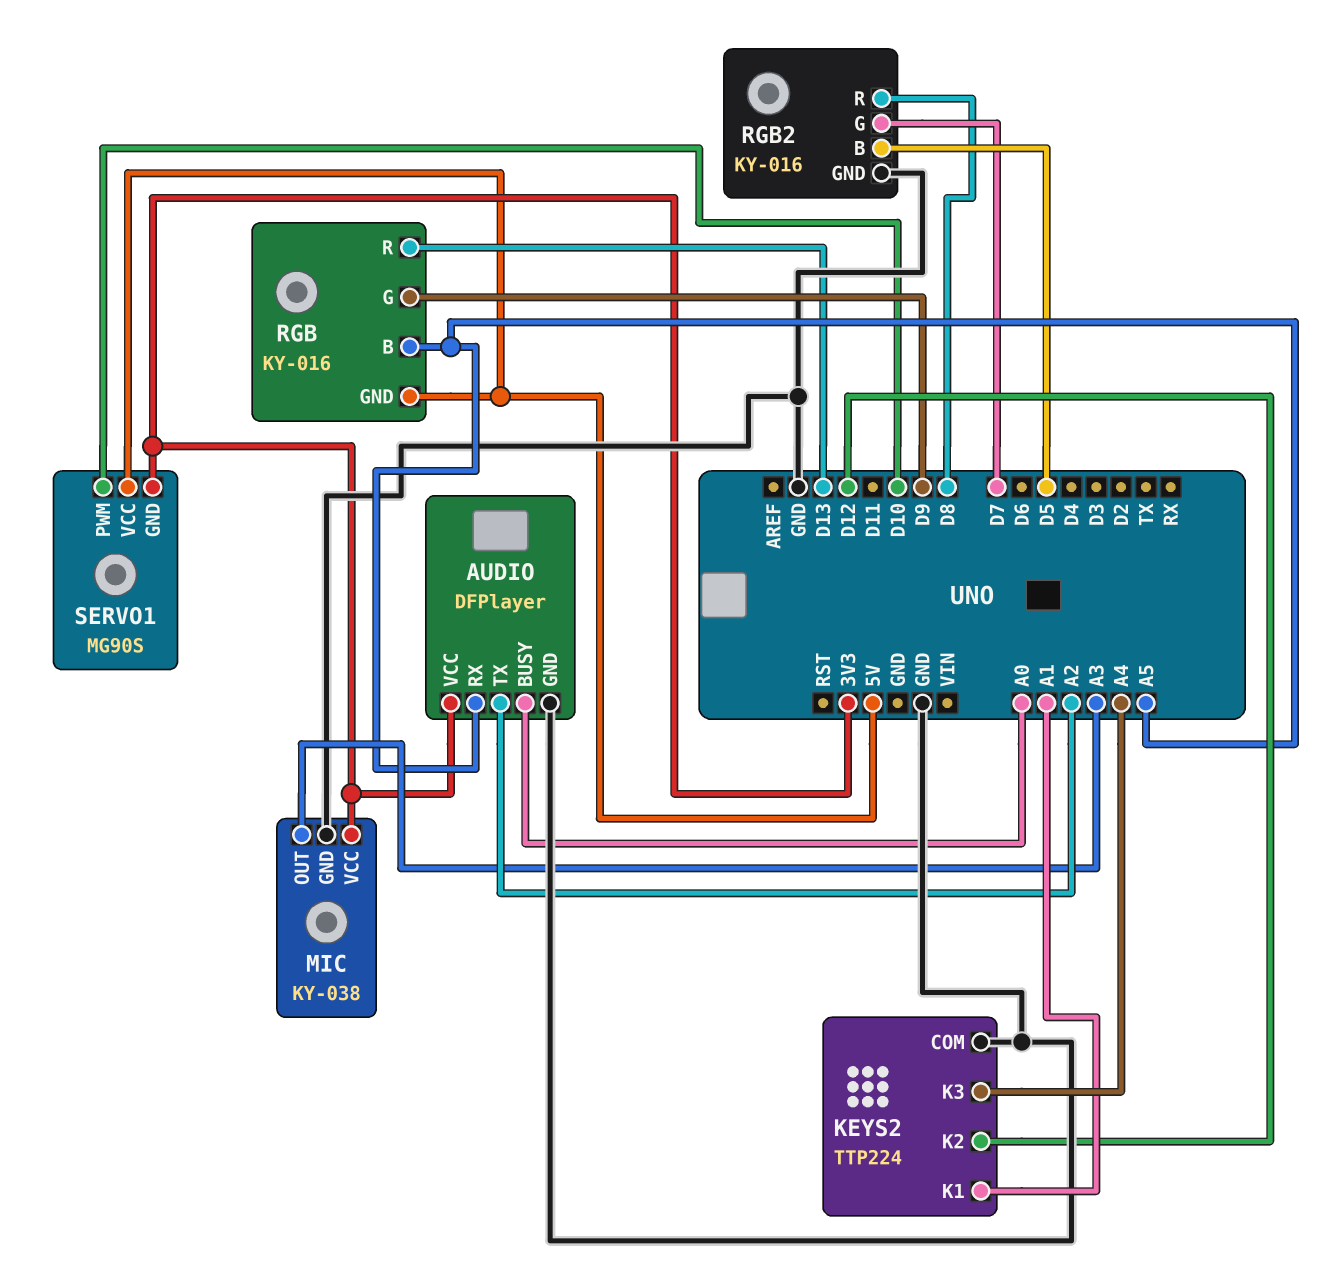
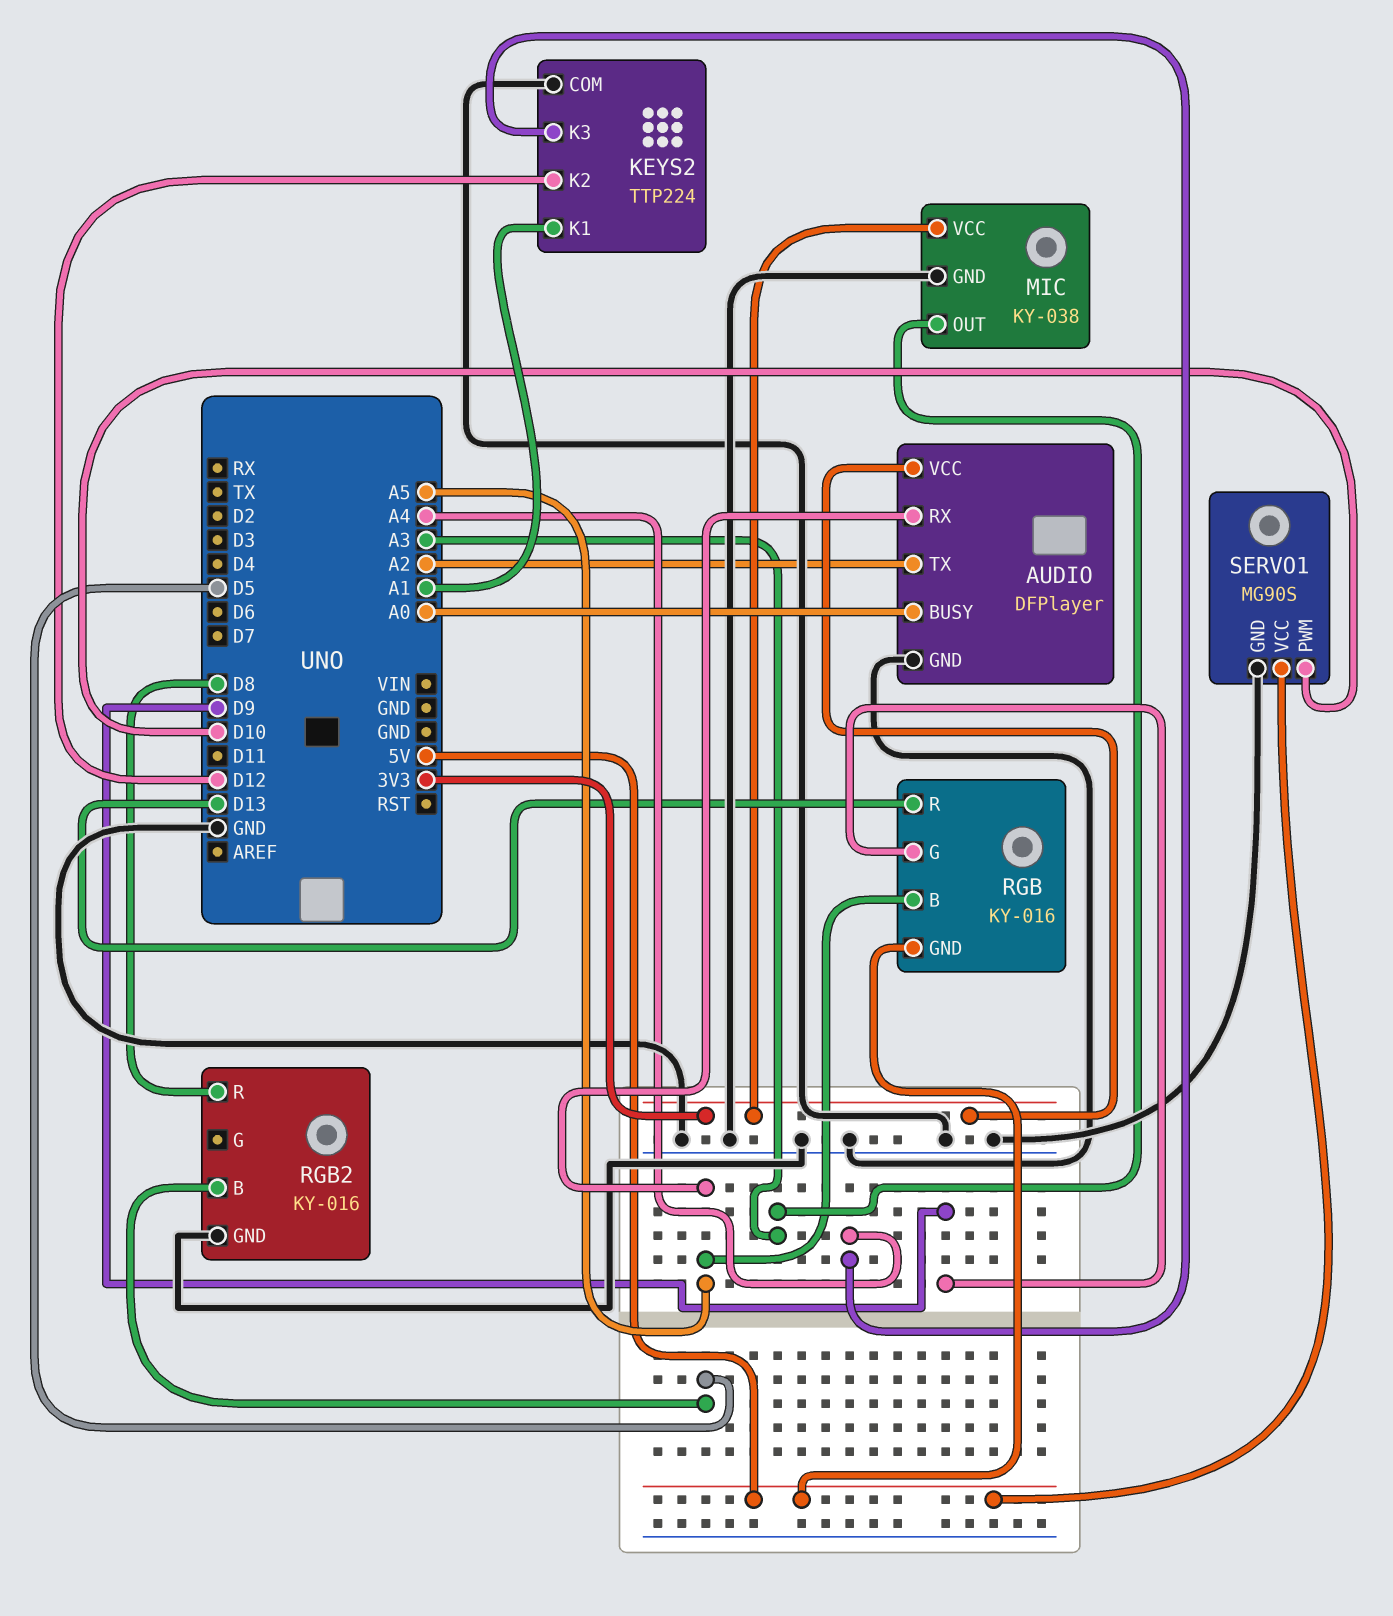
RGB2 pin G: D7 -> none
SERVO1 pin GND: 3V3 -> GND

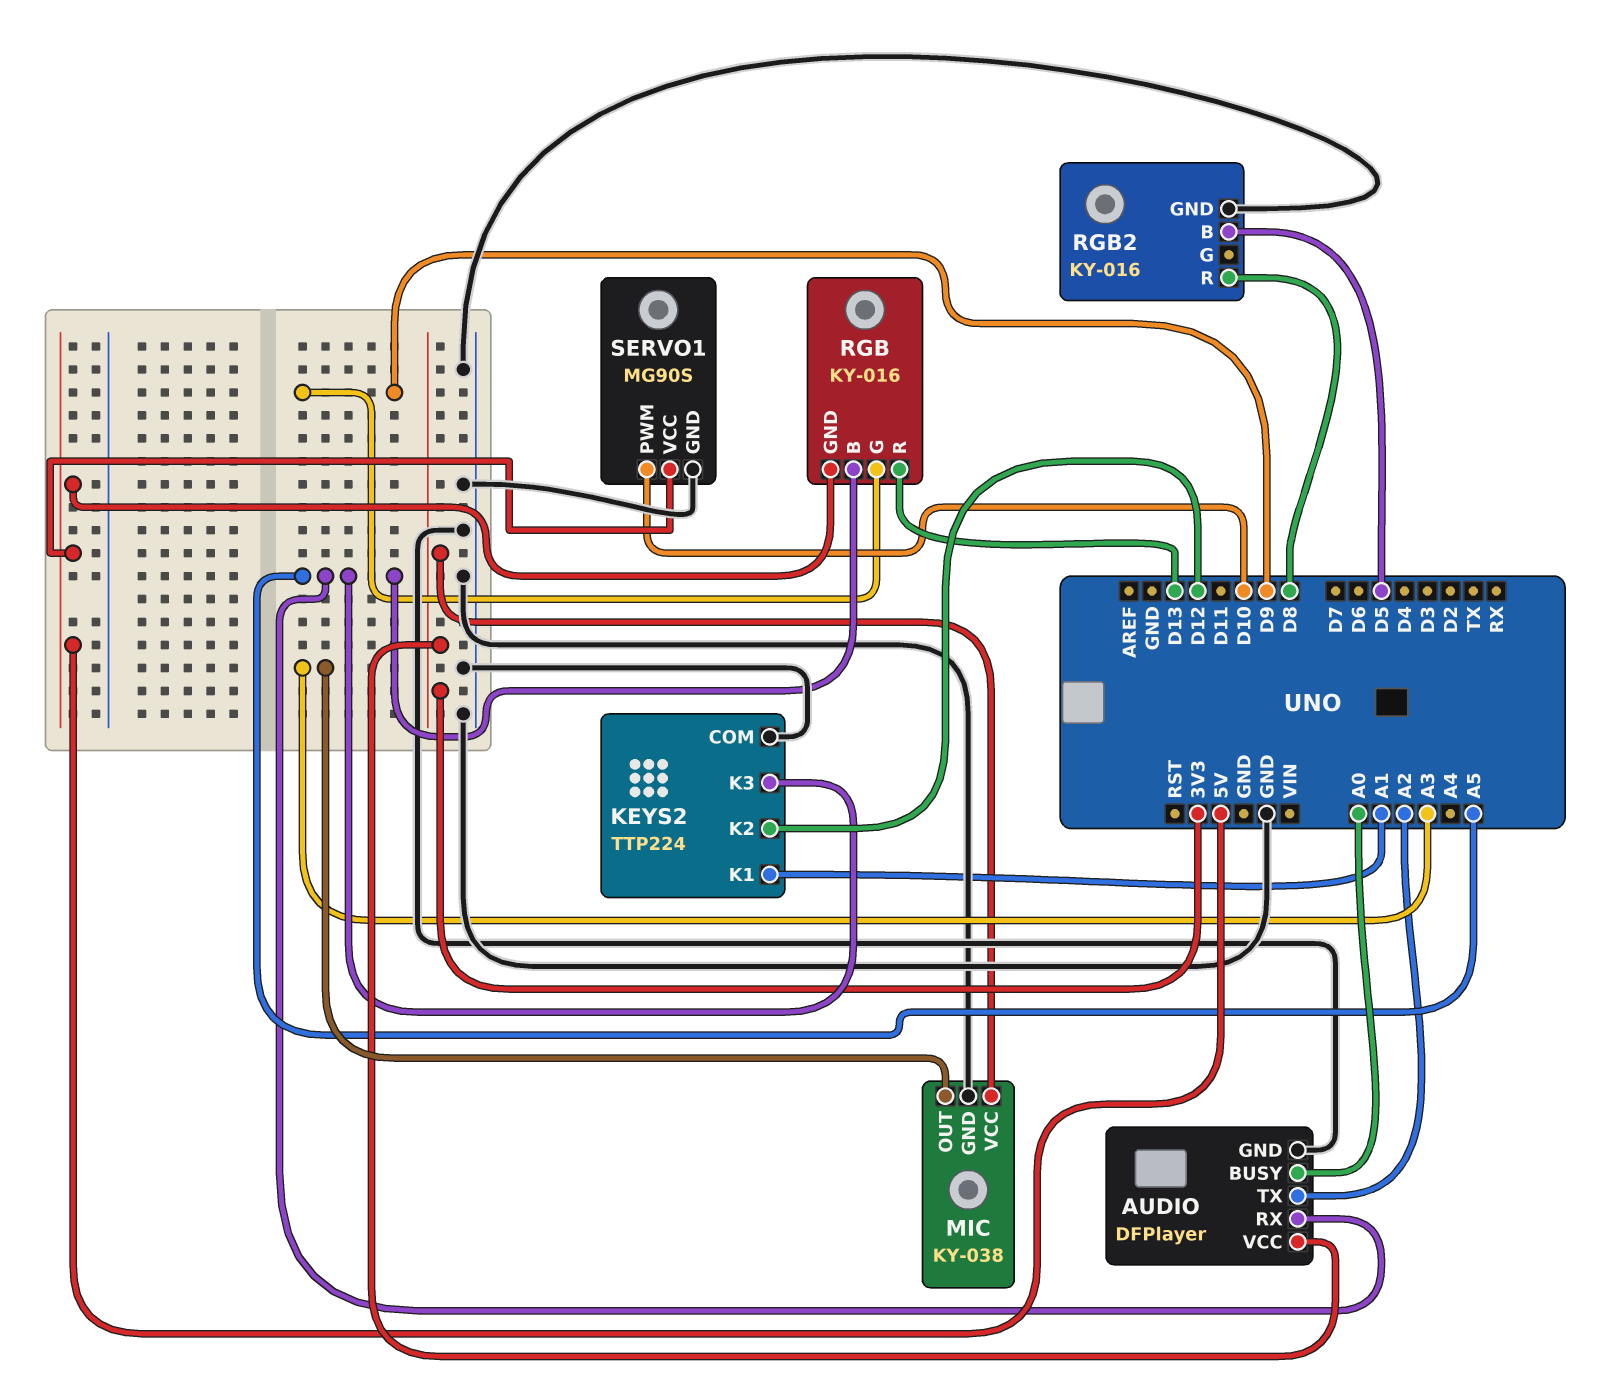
KEYS2 pin K3: A4 -> A5

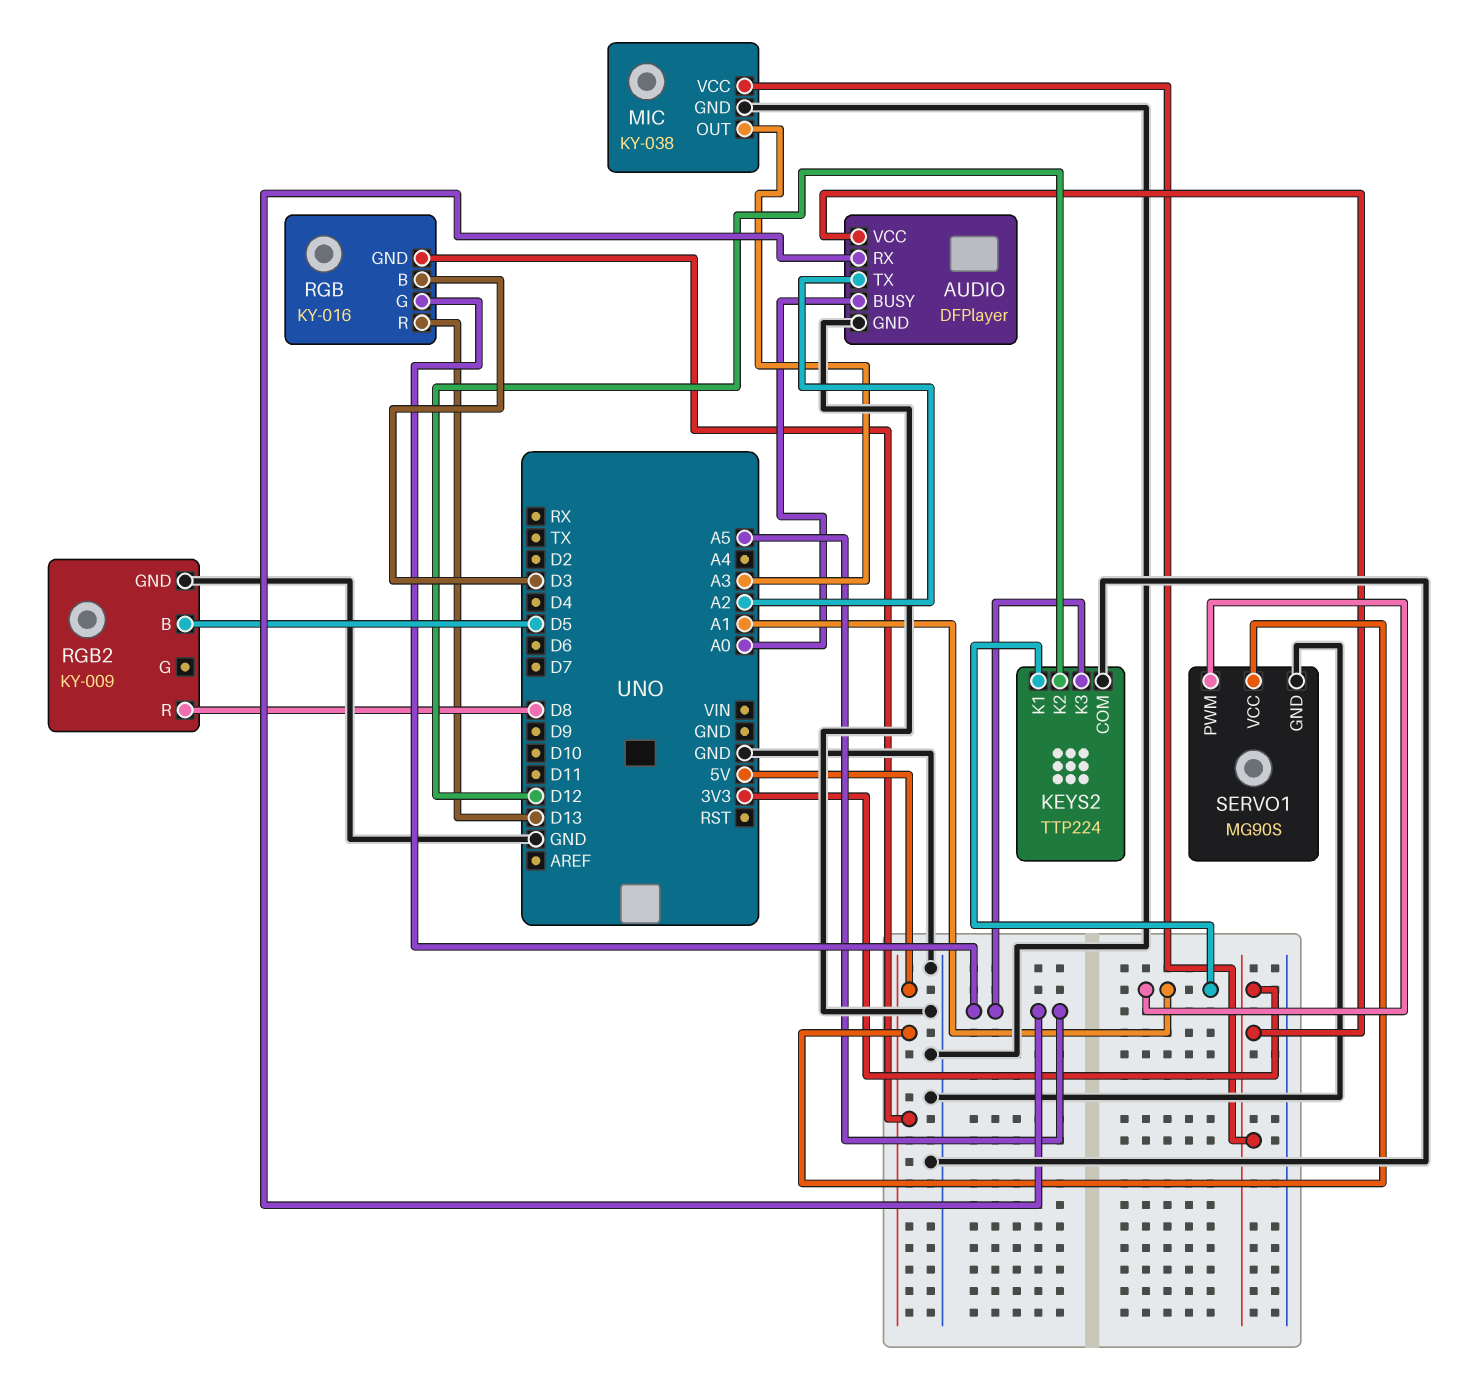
RGB pin B: A5 -> D3
RGB pin G: D9 -> A5
RGB2: KY-016 -> KY-009
SERVO1 pin PWM: D10 -> A1

